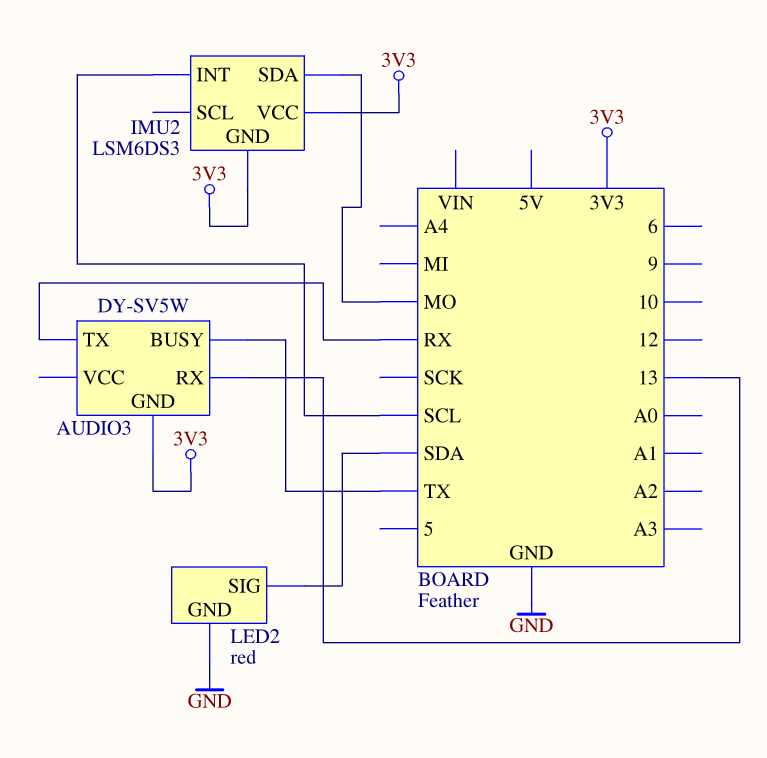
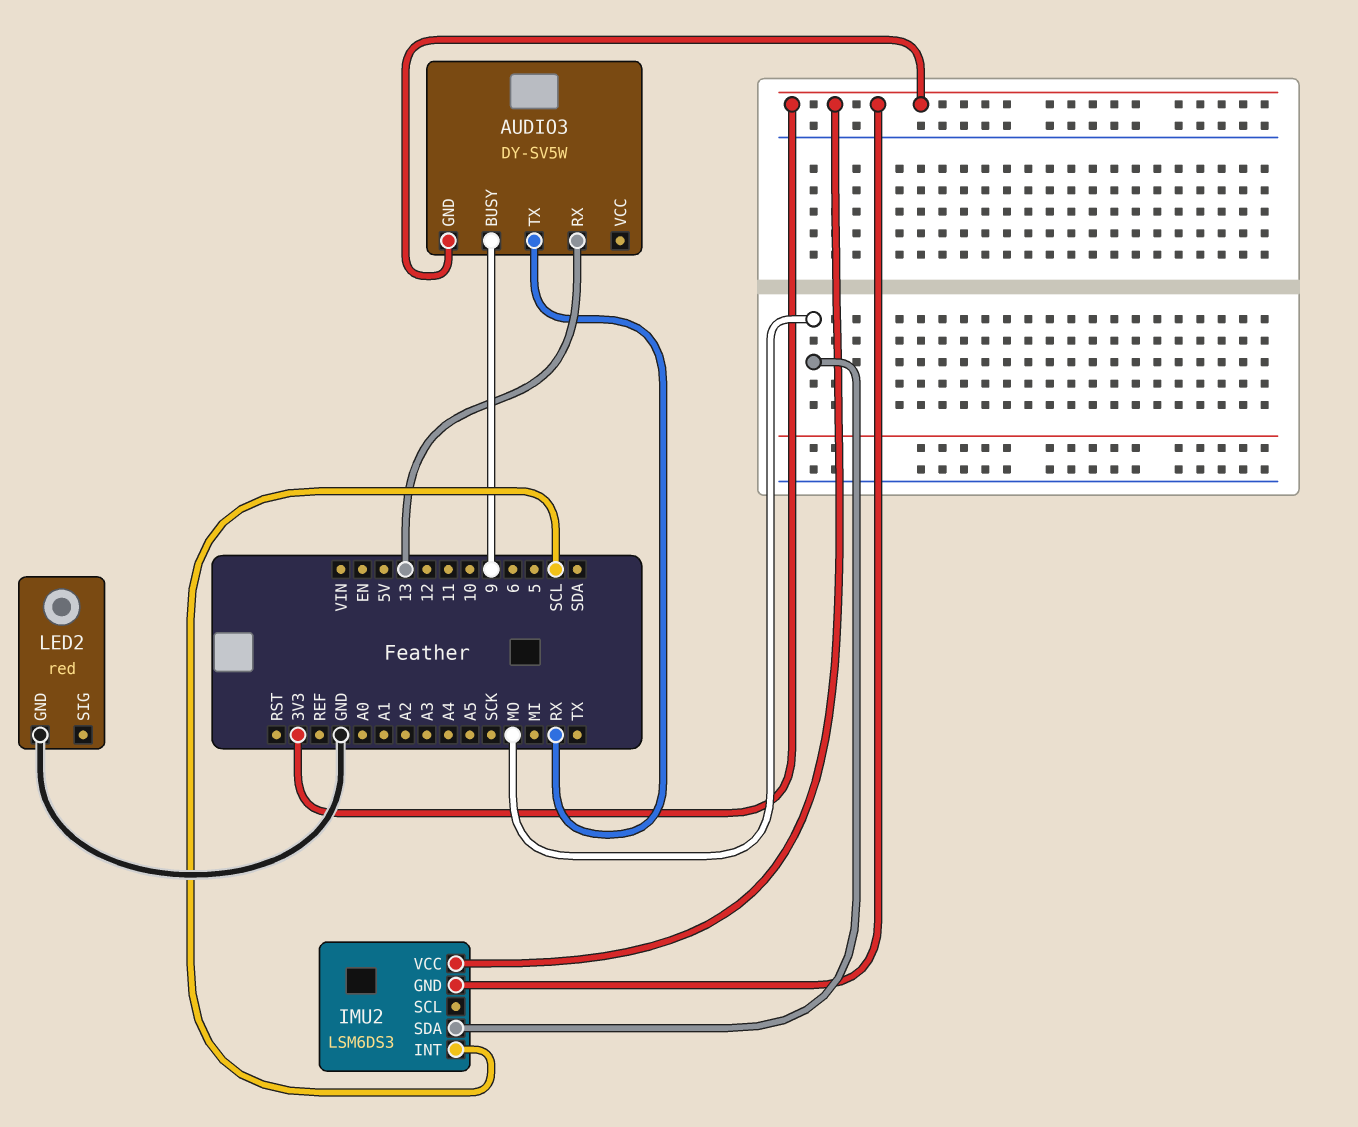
AUDIO3 pin BUSY: TX -> 9
LED2 pin SIG: SDA -> none

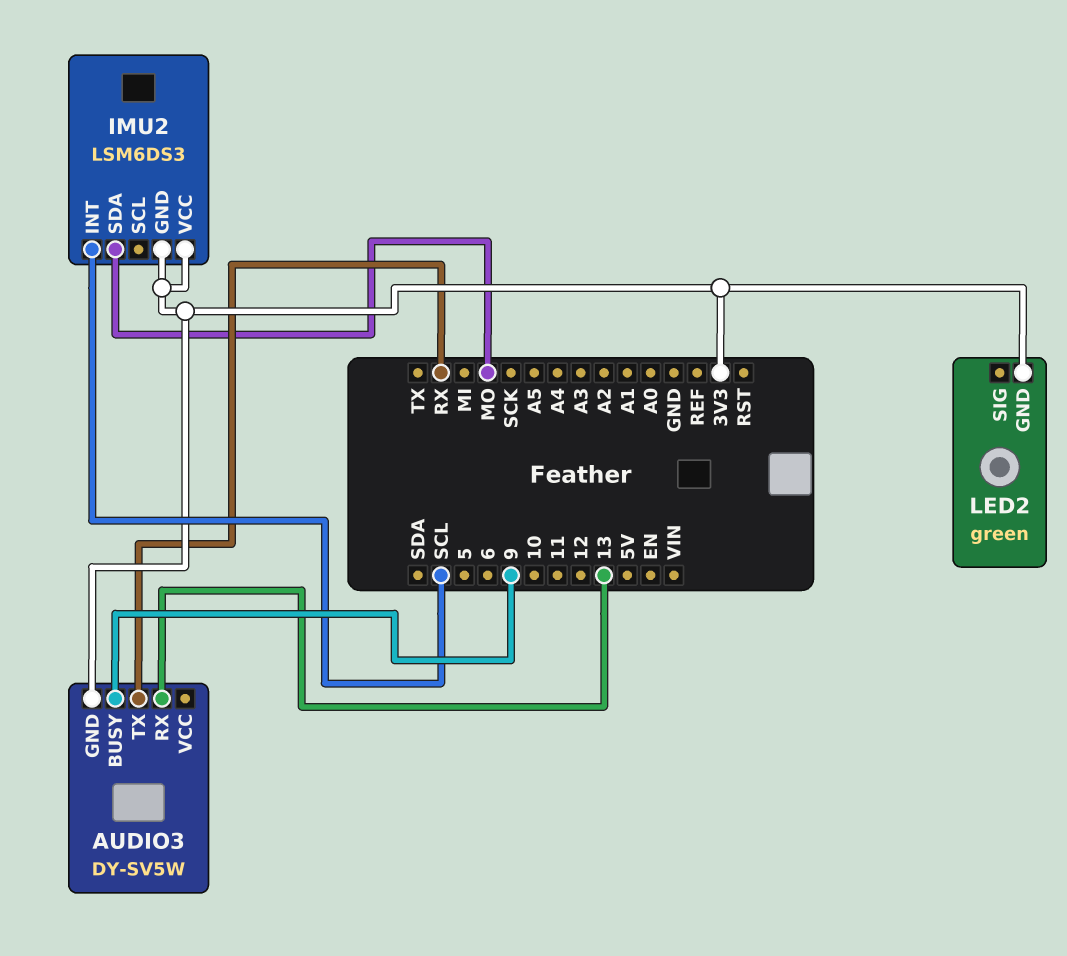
LED2: red -> green
LED2 pin GND: GND -> 3V3

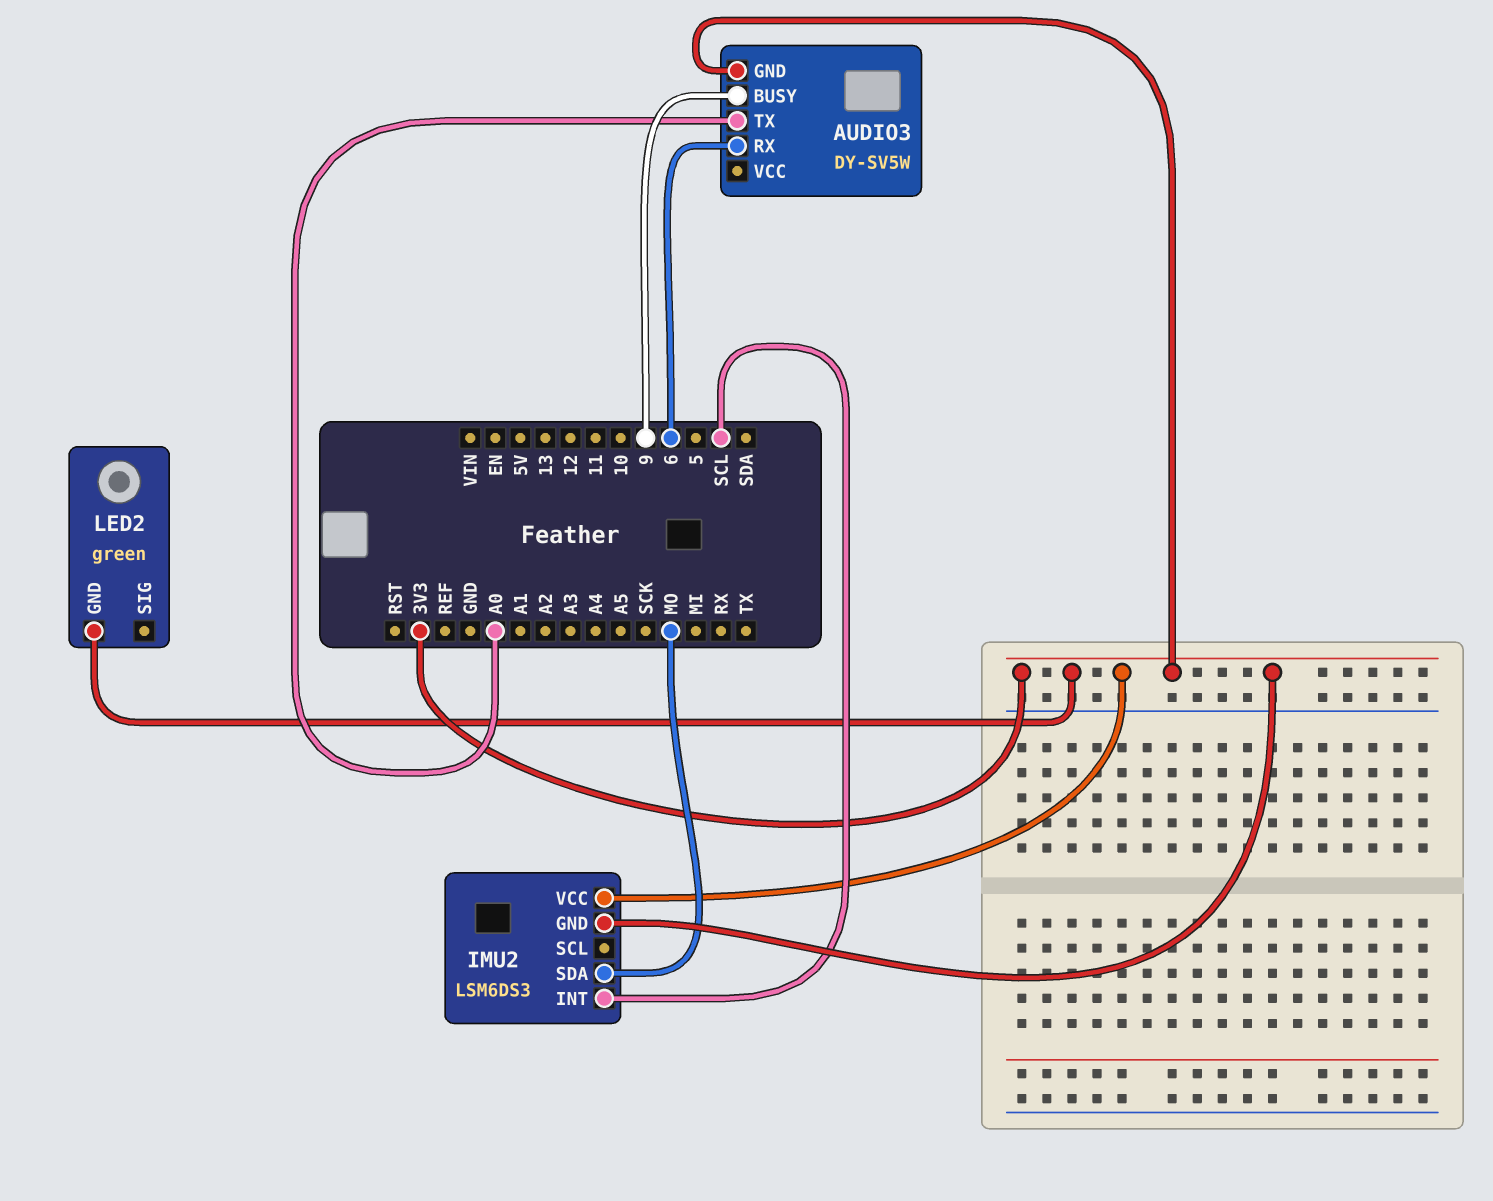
AUDIO3 pin RX: 13 -> 6
AUDIO3 pin TX: RX -> A0

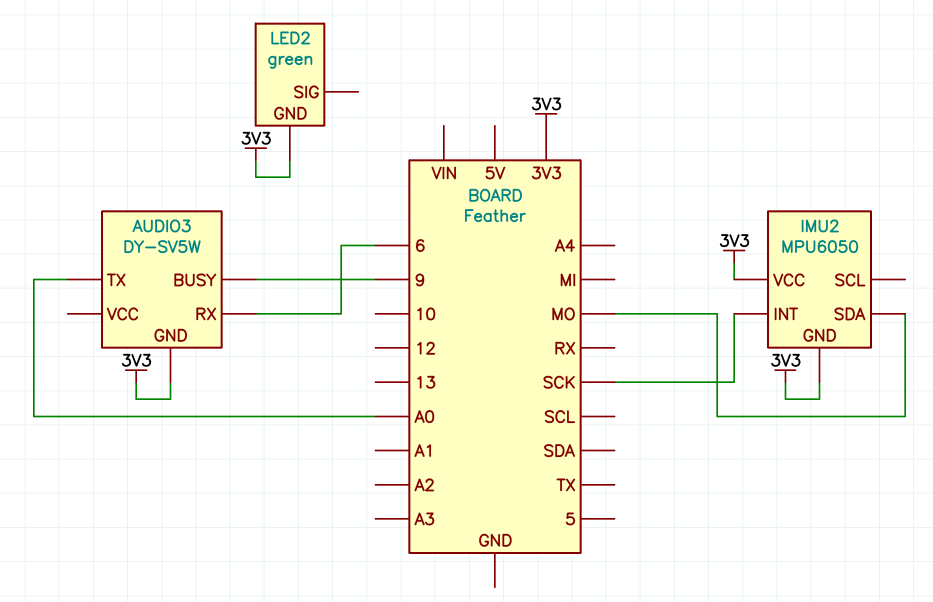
IMU2: LSM6DS3 -> MPU6050
IMU2 pin INT: SCL -> SCK

